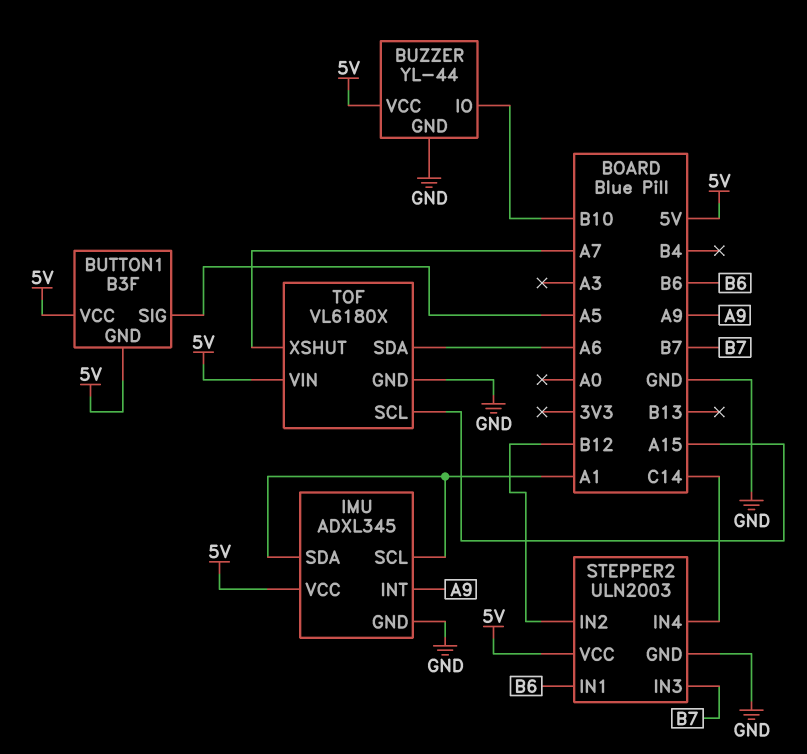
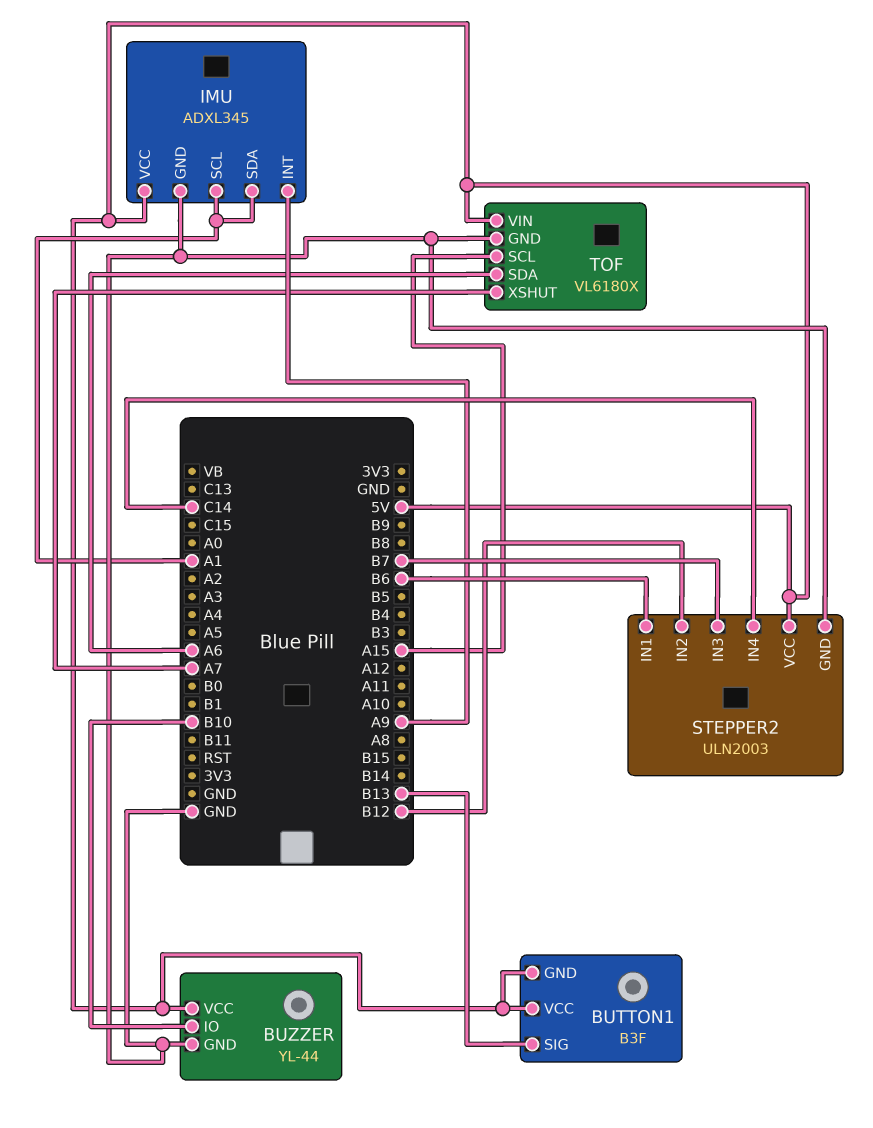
BUTTON1 pin SIG: A5 -> B13

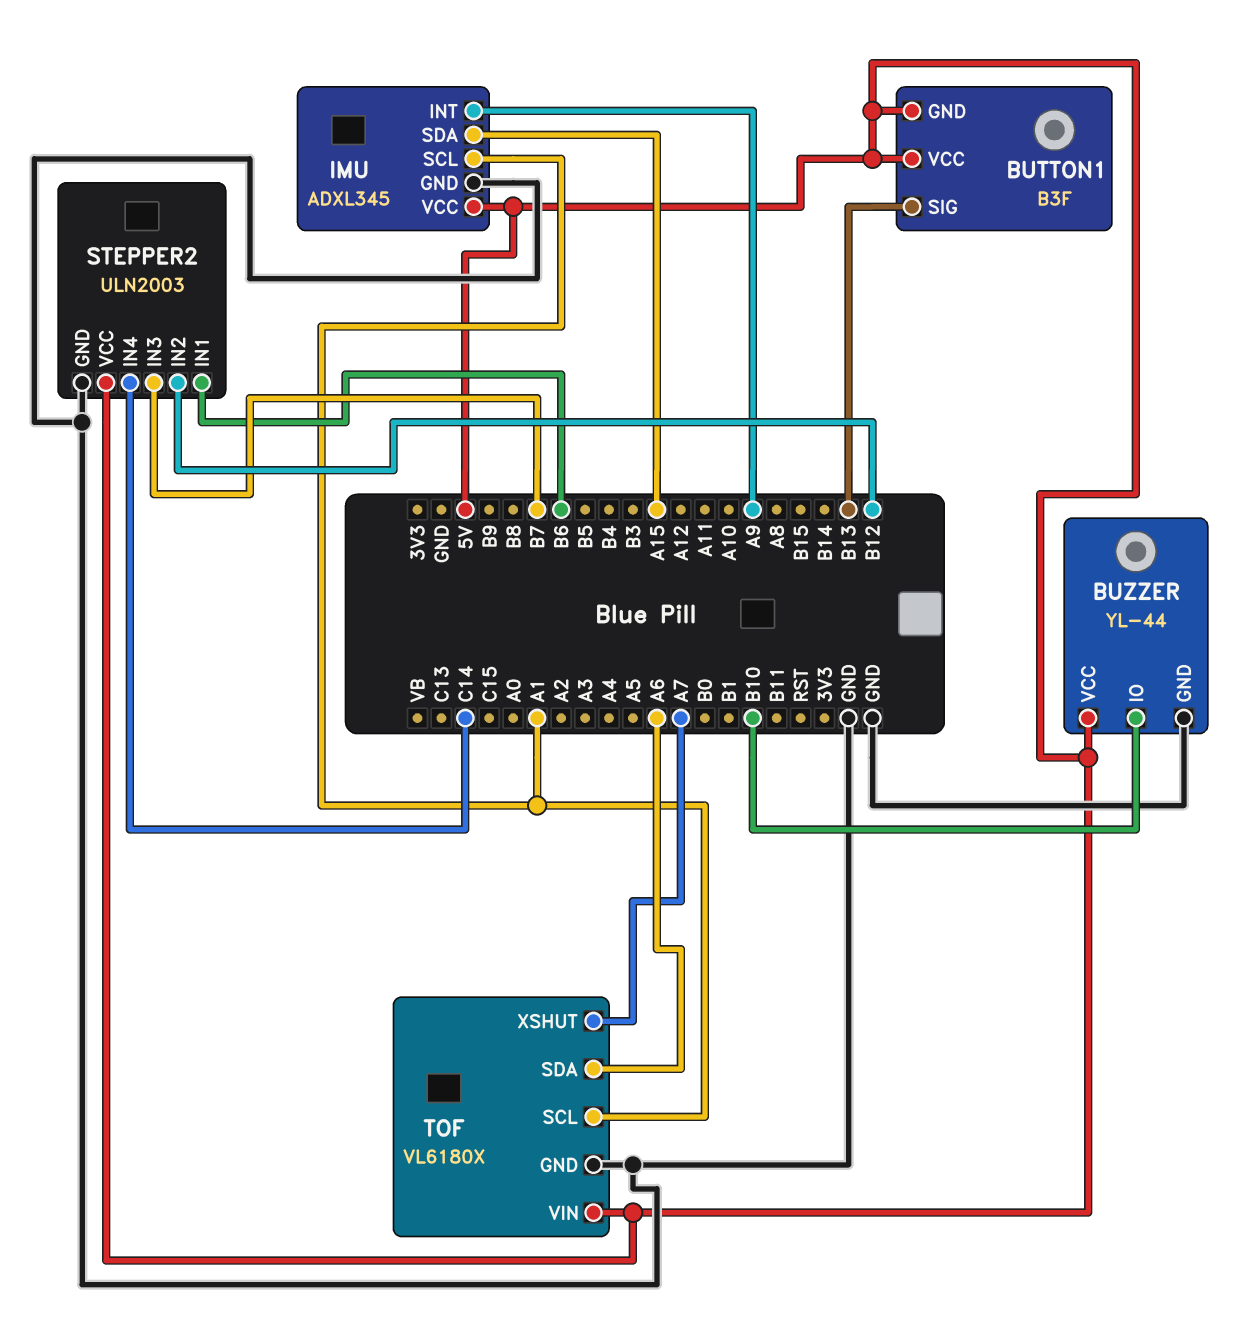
IMU pin SDA: A1 -> A15
TOF pin SCL: A15 -> A1

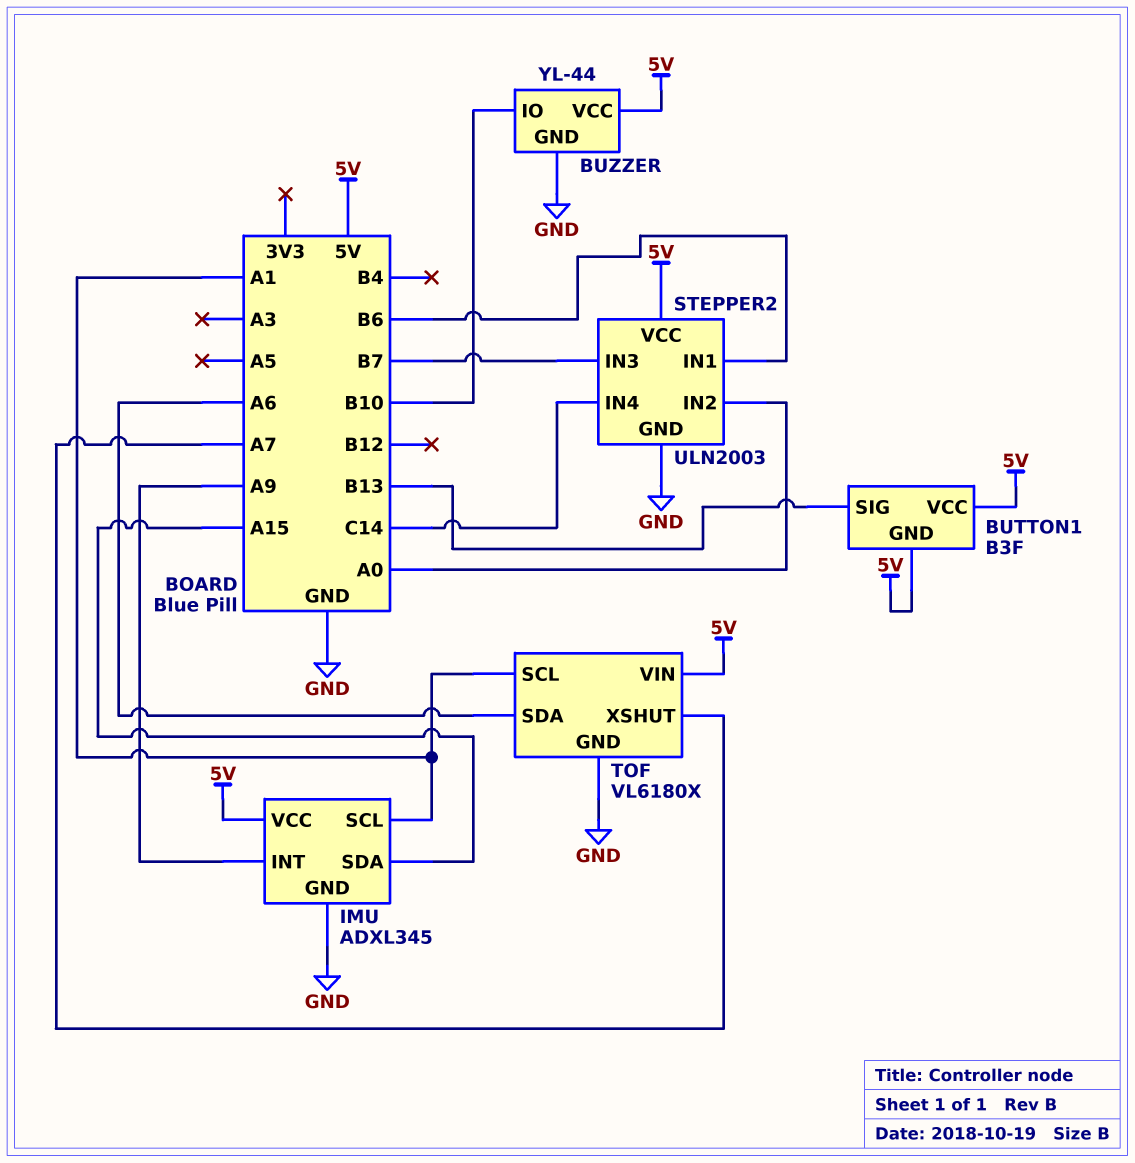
STEPPER2 pin IN2: B12 -> A0

